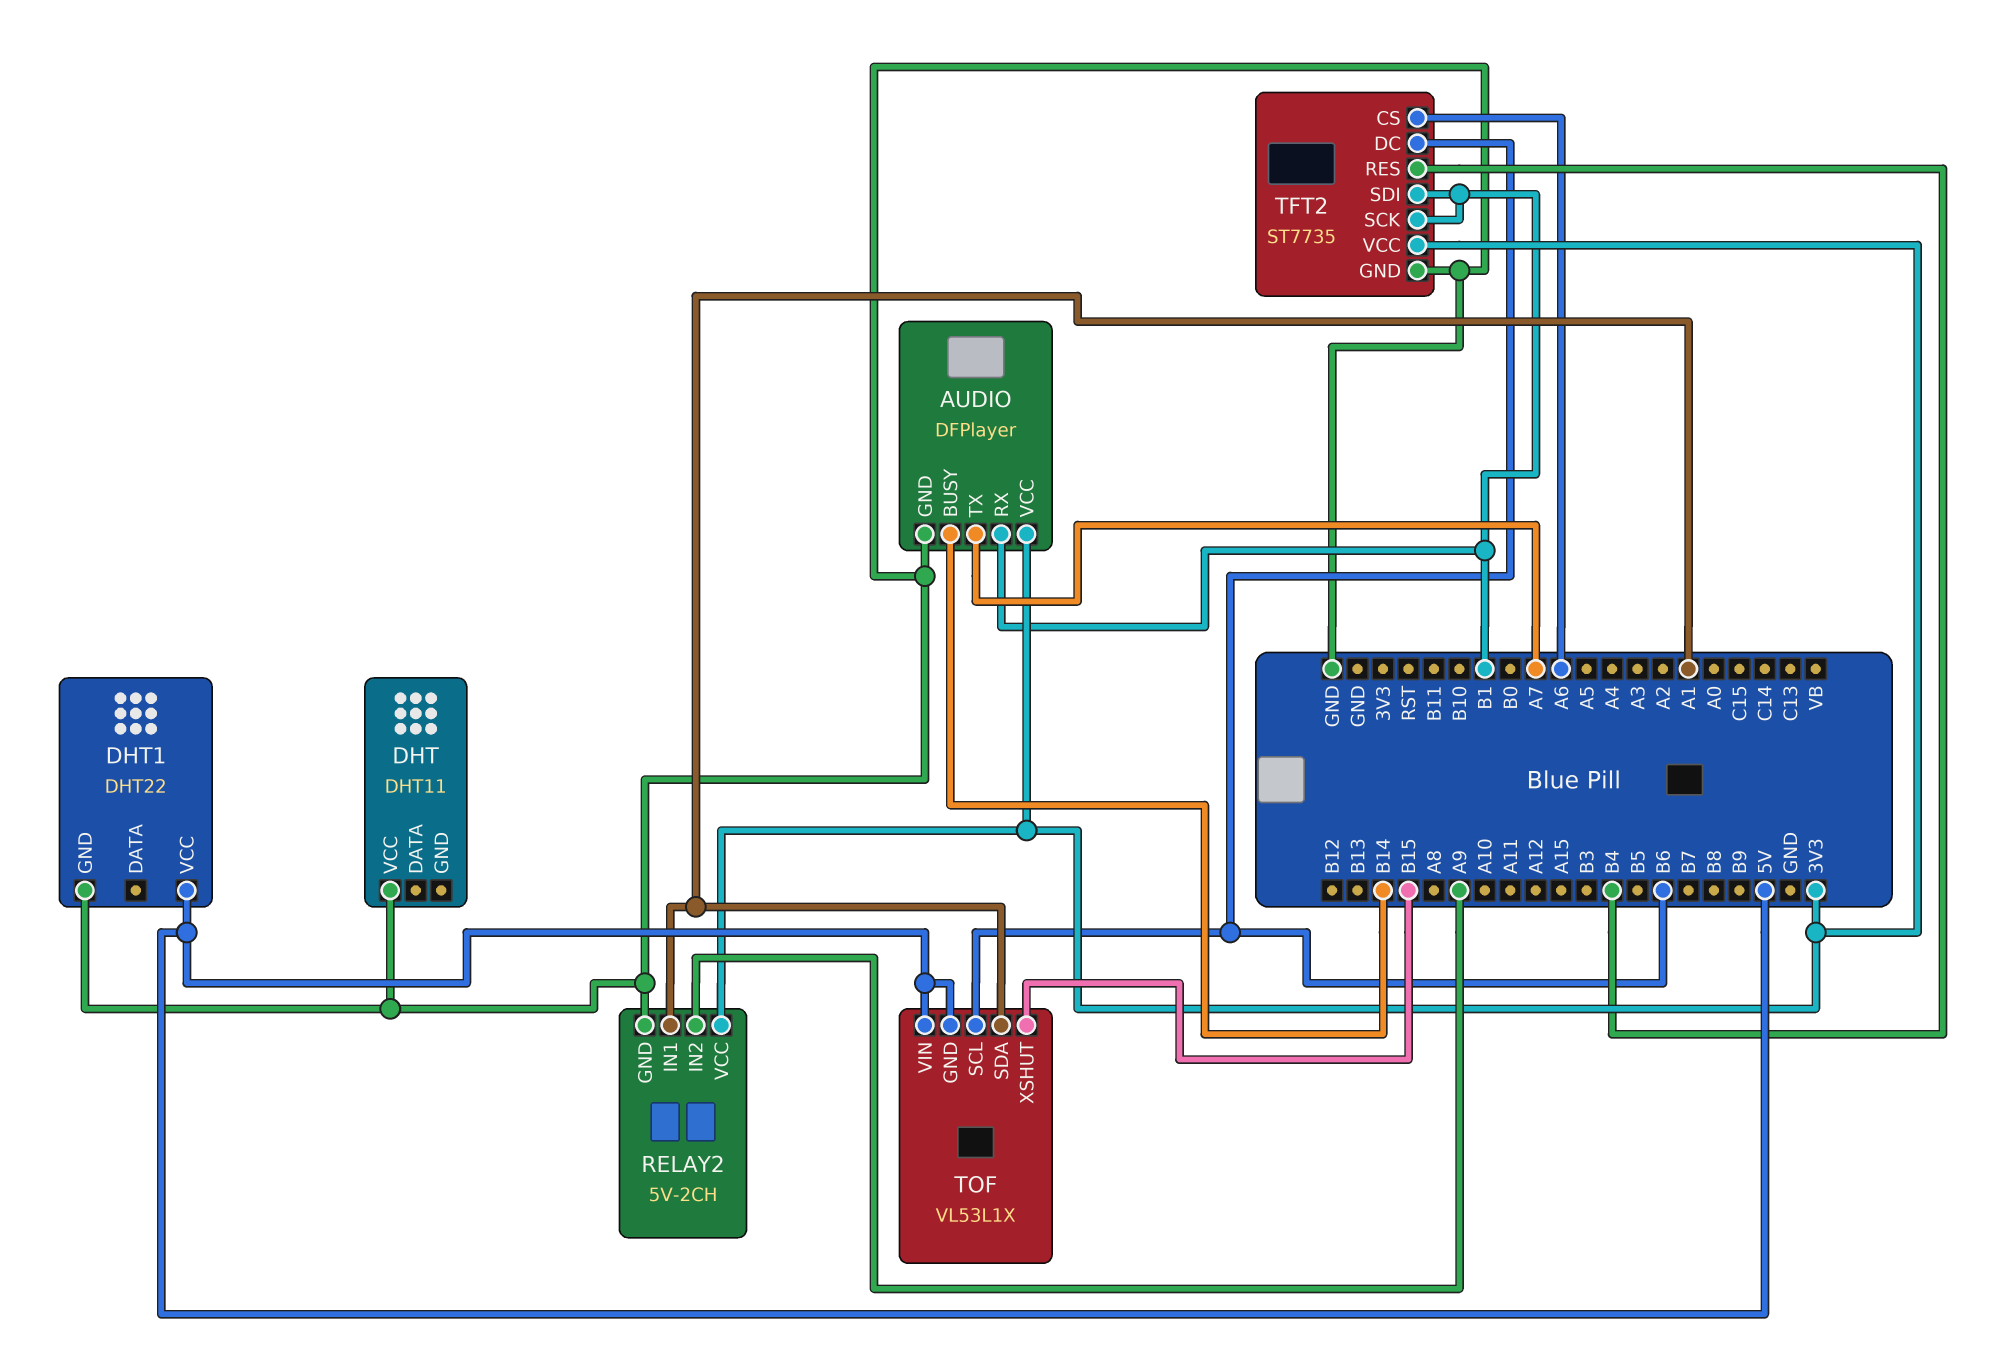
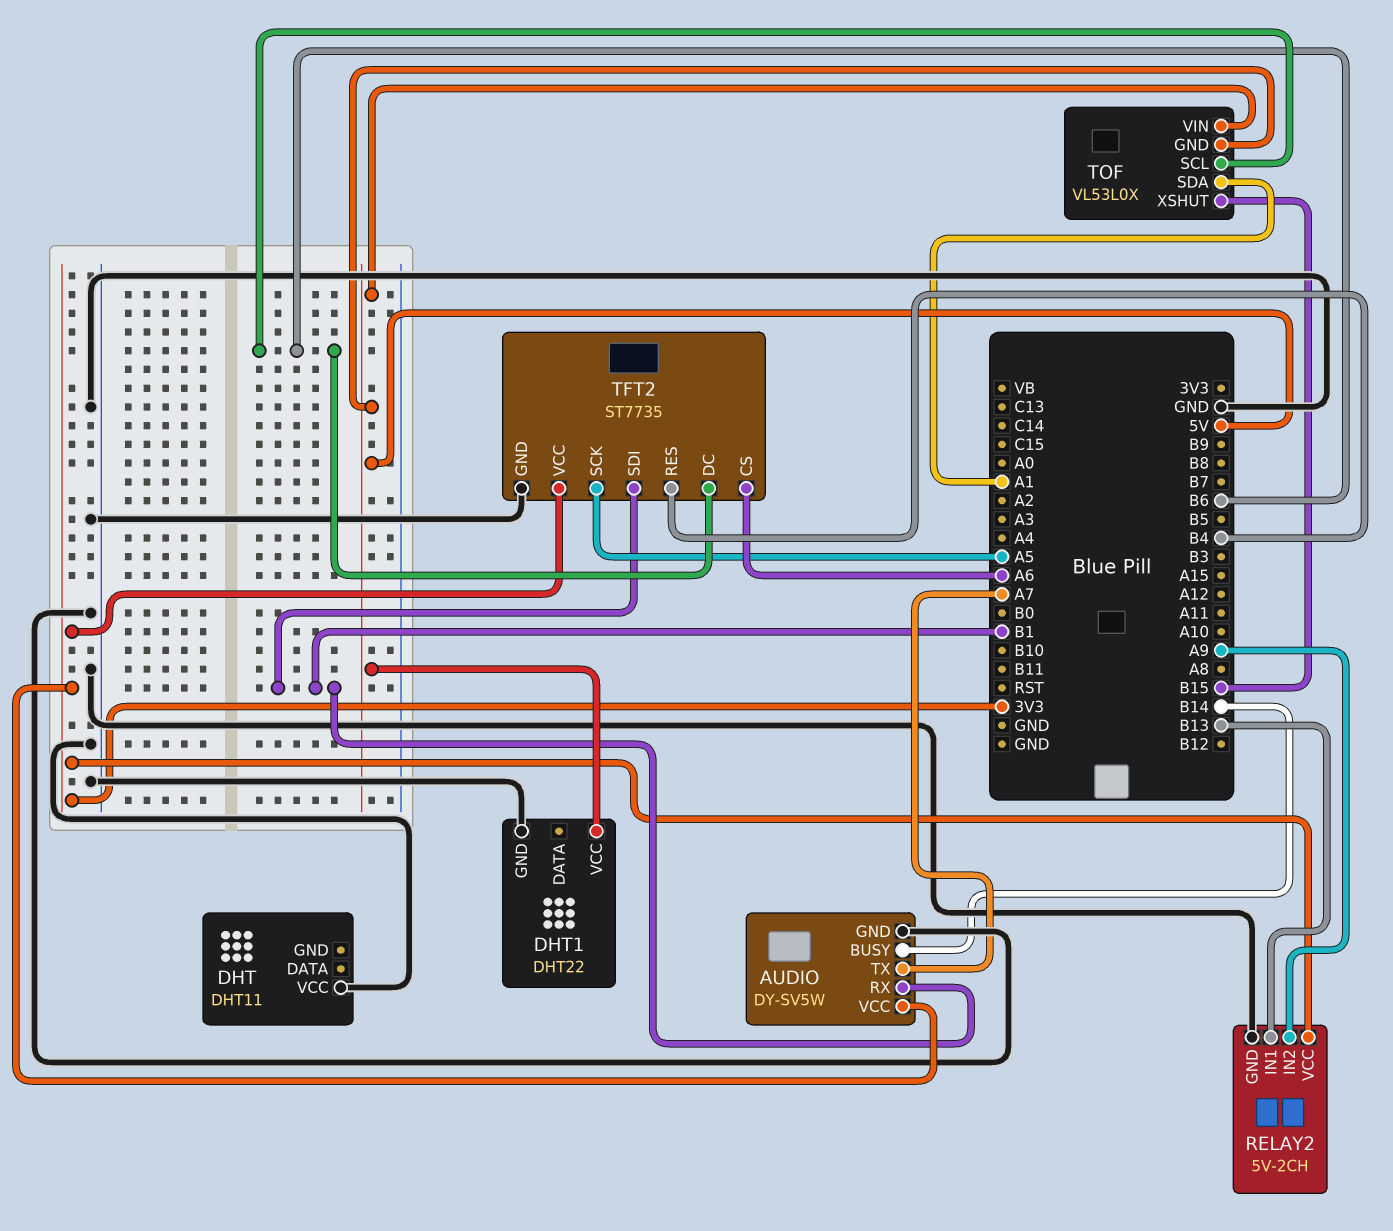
AUDIO: DFPlayer -> DY-SV5W
RELAY2 pin IN1: A1 -> B13
TFT2 pin SCK: B1 -> A5
TOF: VL53L1X -> VL53L0X

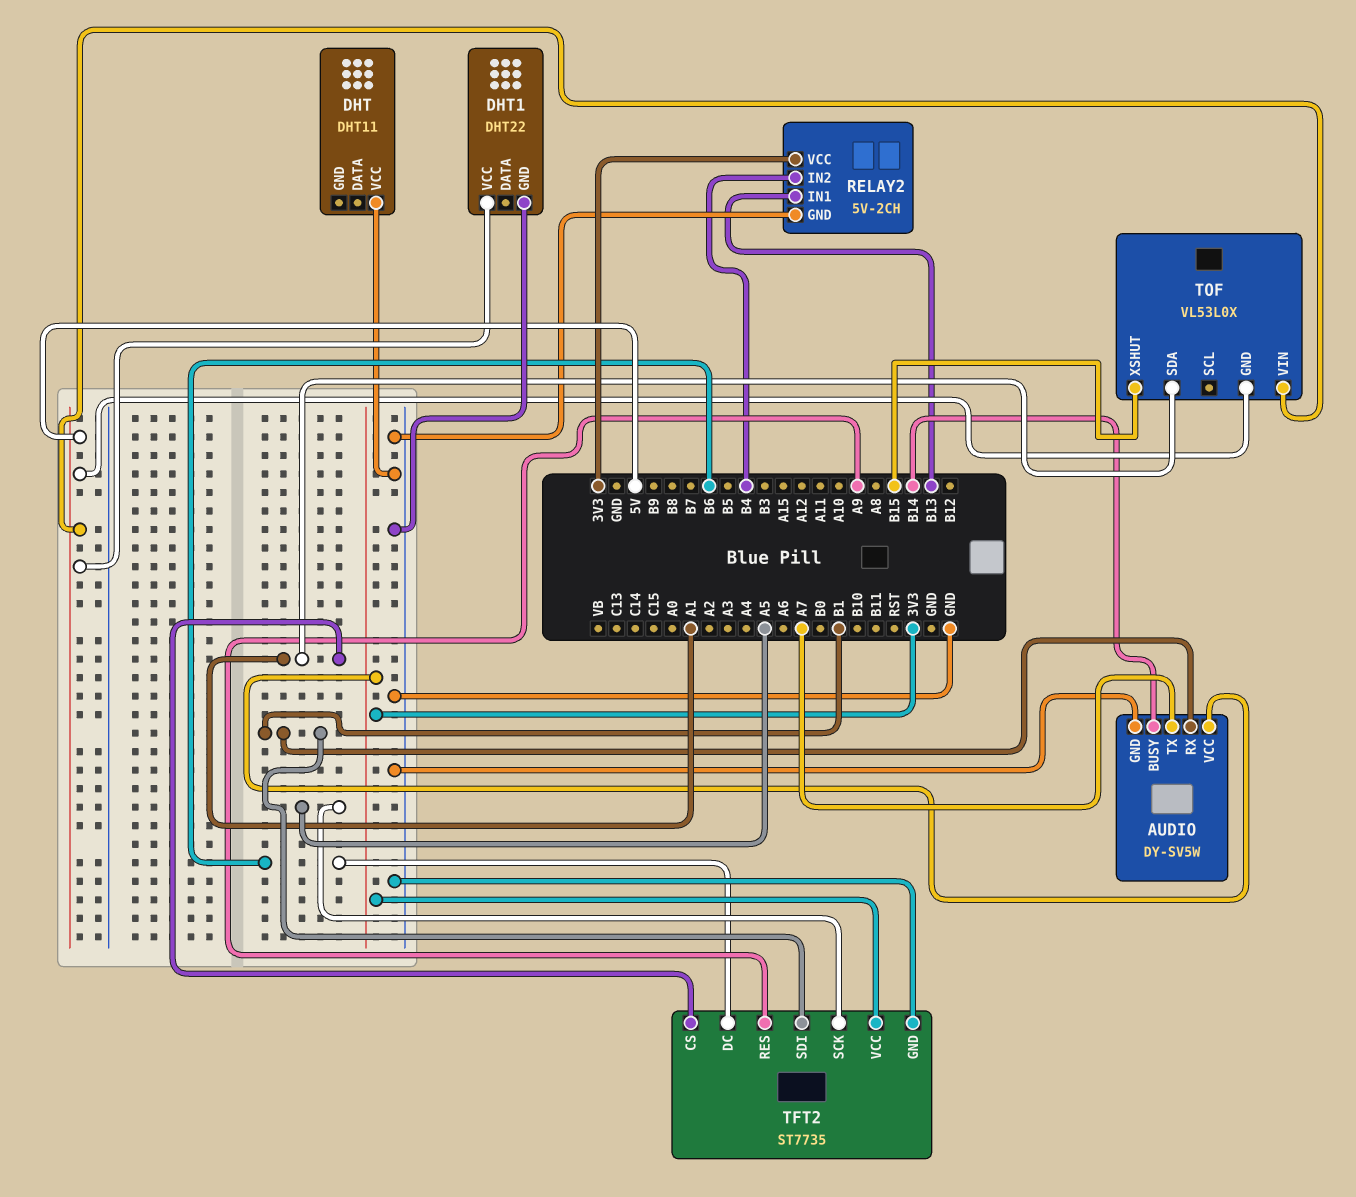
RELAY2 pin IN2: A9 -> B4
TFT2 pin CS: A6 -> A1
TFT2 pin RES: B4 -> A9
TOF pin SCL: B6 -> none

